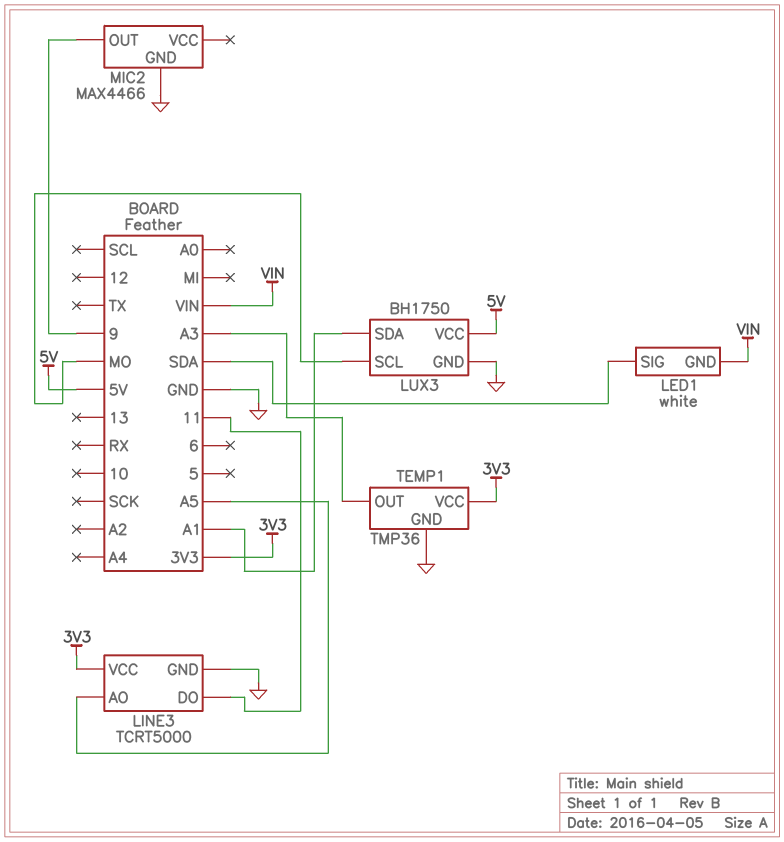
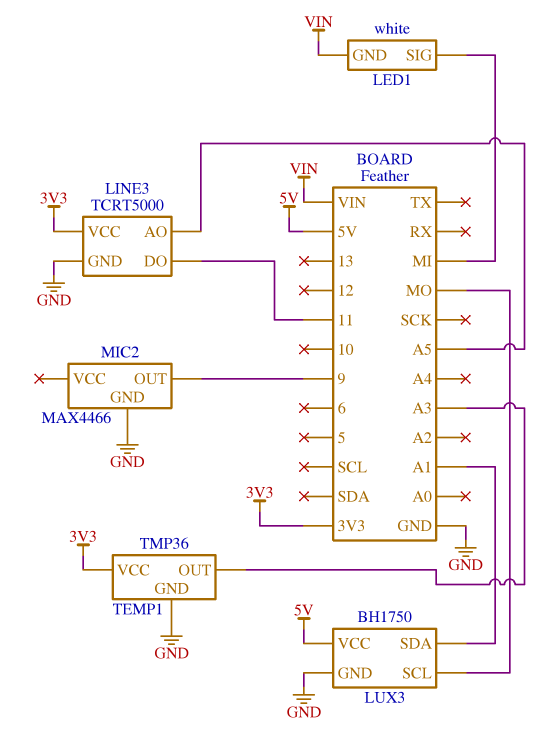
LED1 pin SIG: SDA -> MI

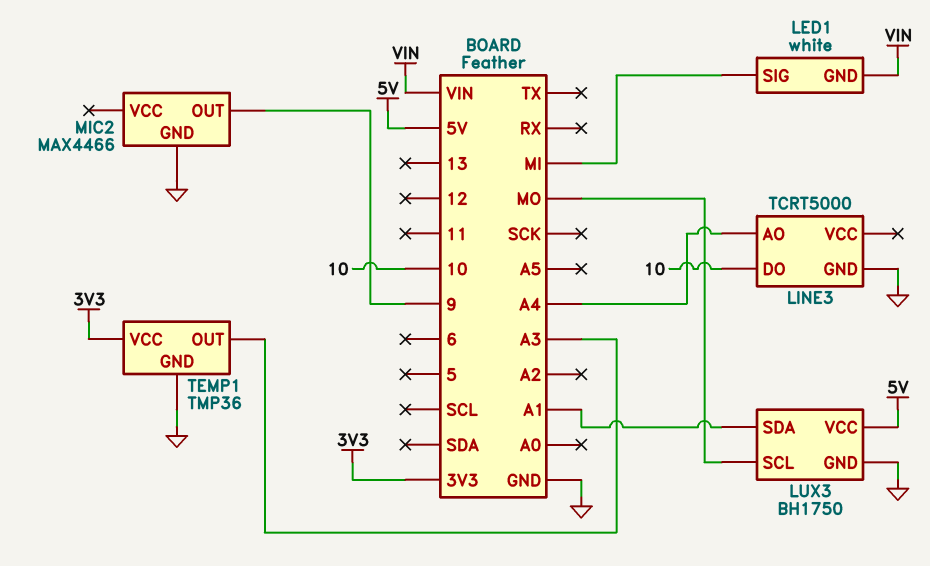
LINE3 pin AO: A5 -> A4
LINE3 pin DO: 11 -> 10
LINE3 pin VCC: 3V3 -> none

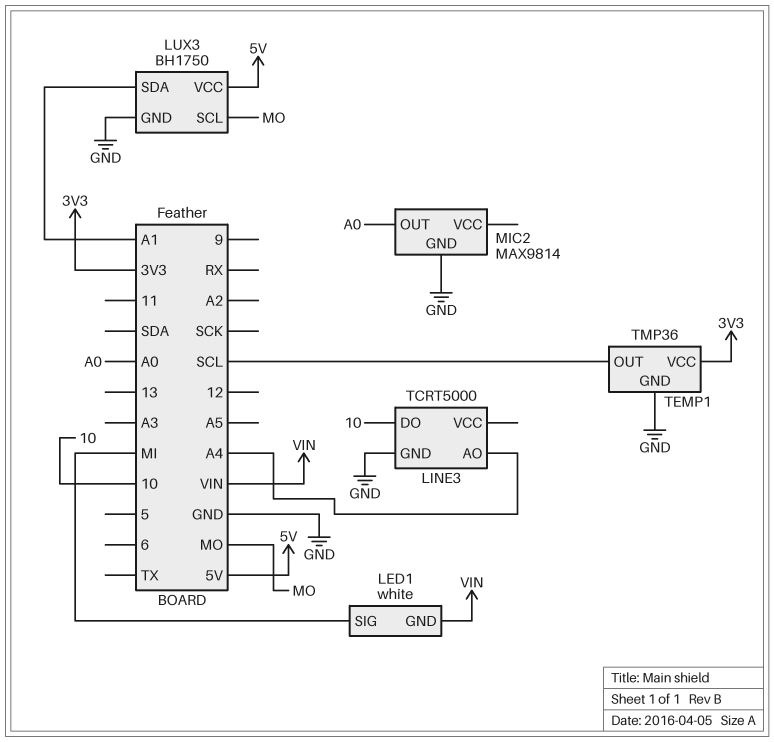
MIC2: MAX4466 -> MAX9814
MIC2 pin OUT: 9 -> A0
TEMP1 pin OUT: A3 -> SCL

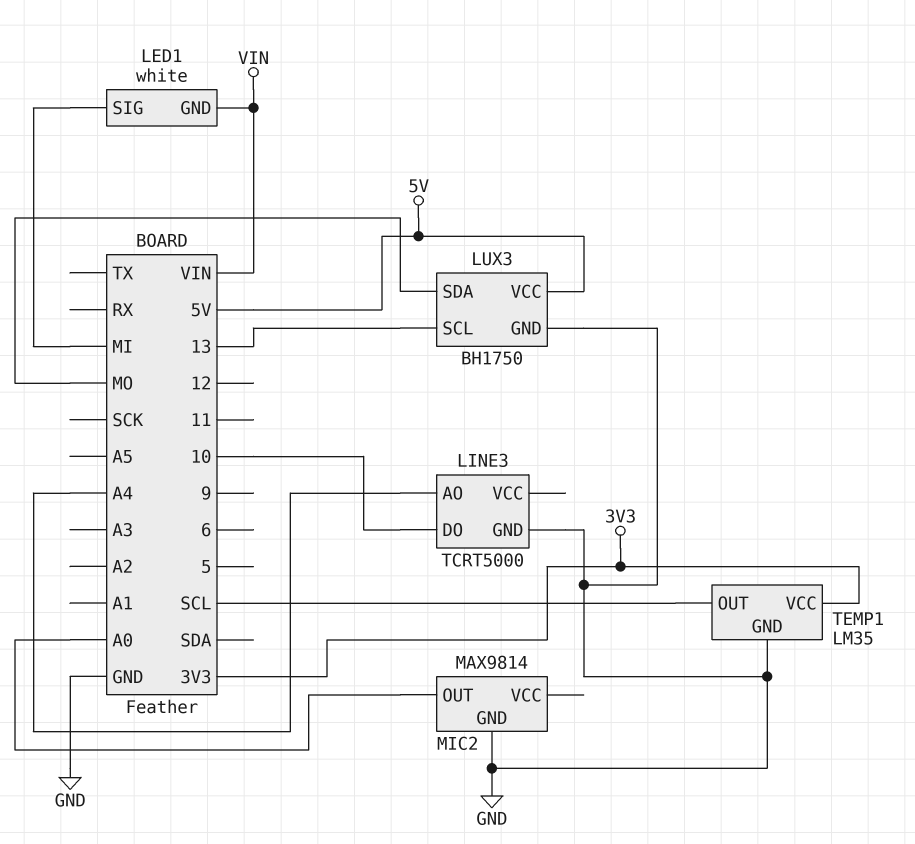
LUX3 pin SCL: MO -> 13
LUX3 pin SDA: A1 -> MO
TEMP1: TMP36 -> LM35

